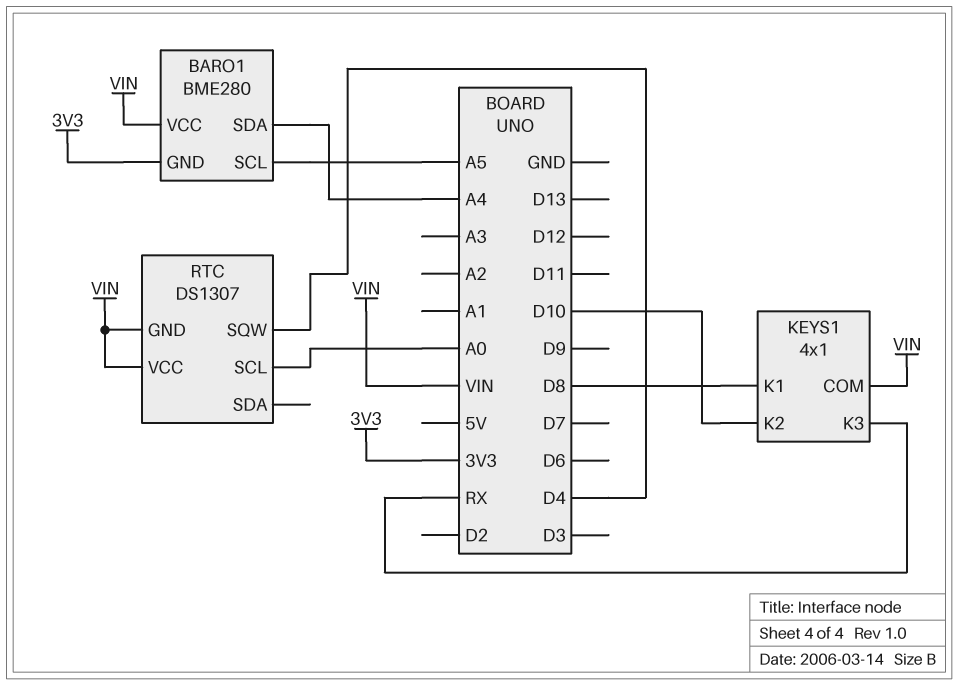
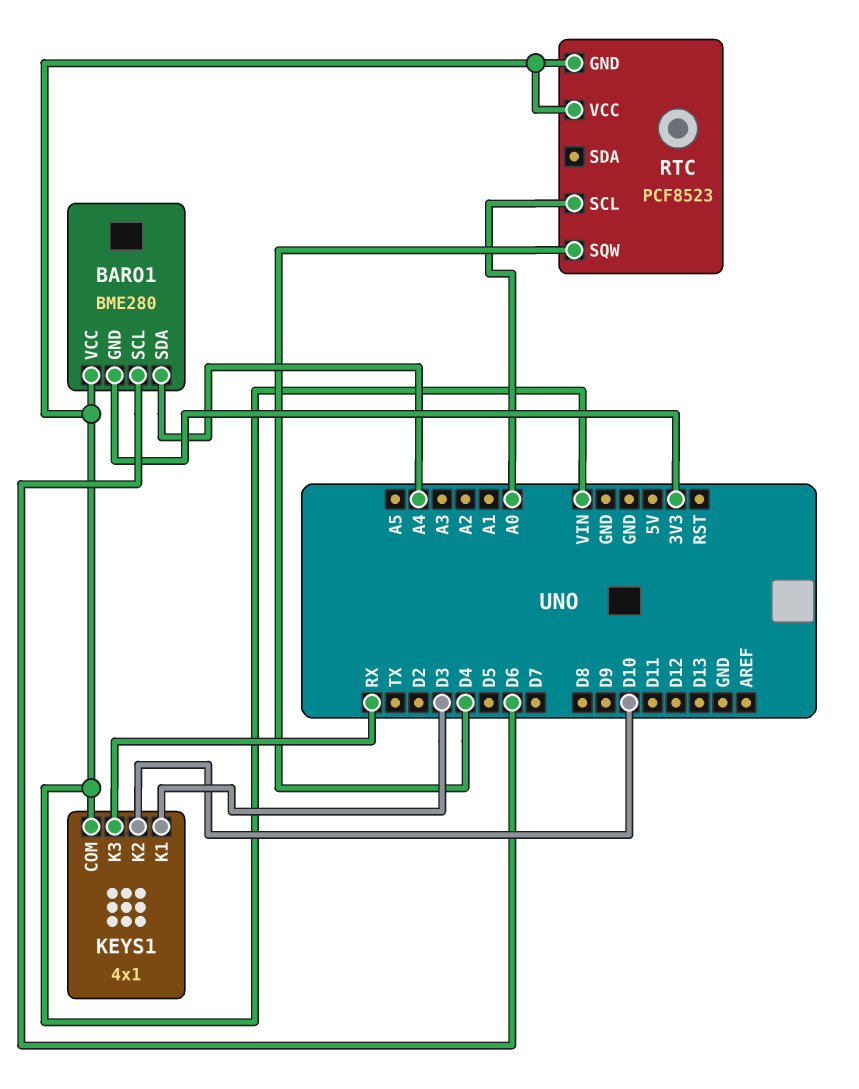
BARO1 pin SCL: A5 -> D6
KEYS1 pin K1: D8 -> D3
RTC: DS1307 -> PCF8523

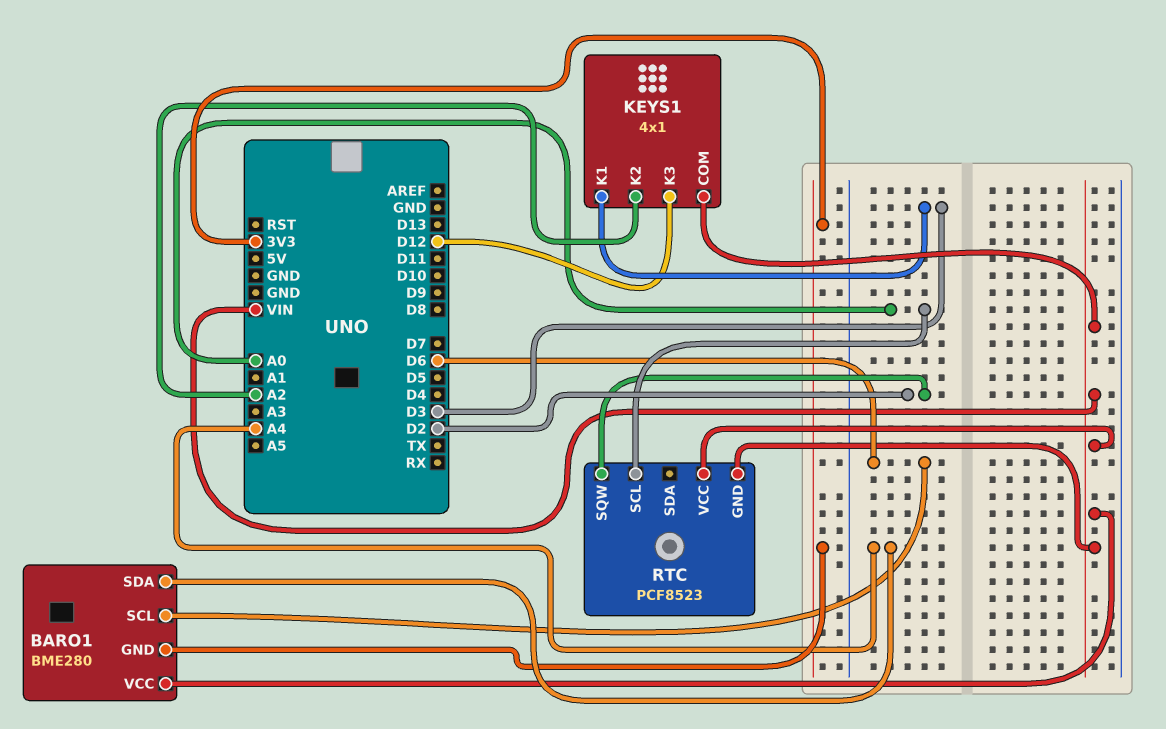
KEYS1 pin K2: D10 -> A2
KEYS1 pin K3: RX -> D12
RTC pin SQW: D4 -> D2

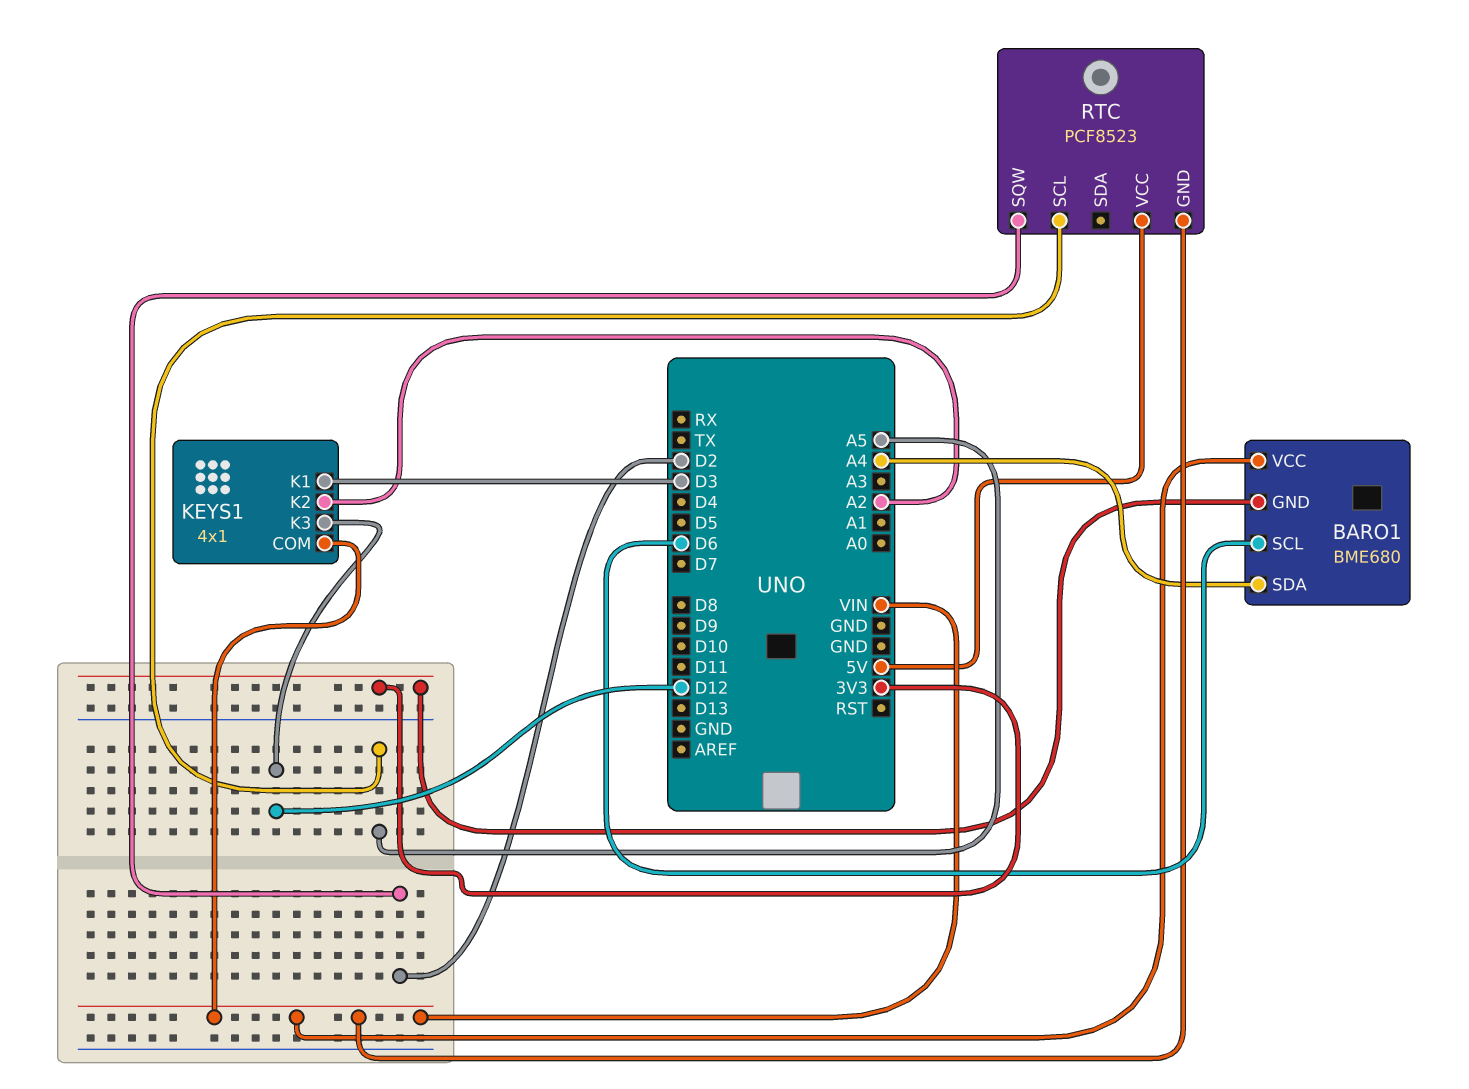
BARO1: BME280 -> BME680
RTC pin SCL: A0 -> A5
RTC pin VCC: VIN -> 5V

